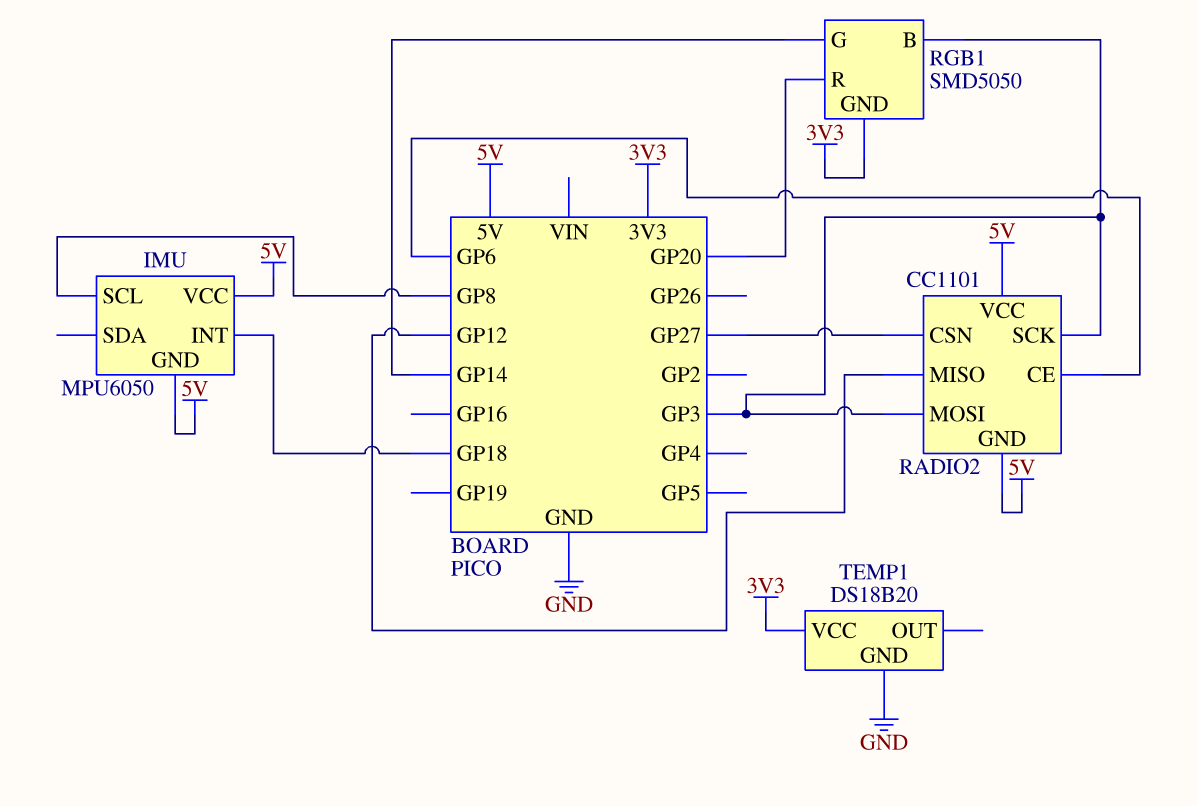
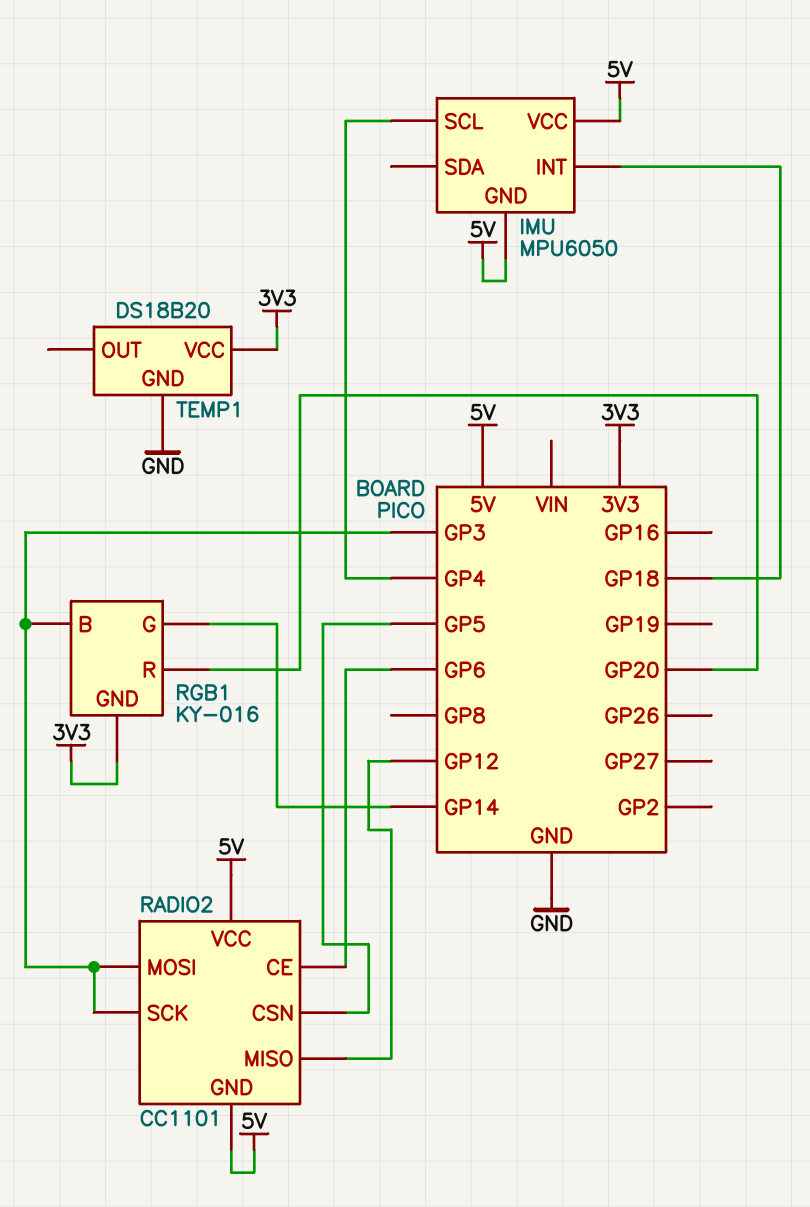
IMU pin SCL: GP8 -> GP4
RADIO2 pin CSN: GP27 -> GP5
RGB1: SMD5050 -> KY-016

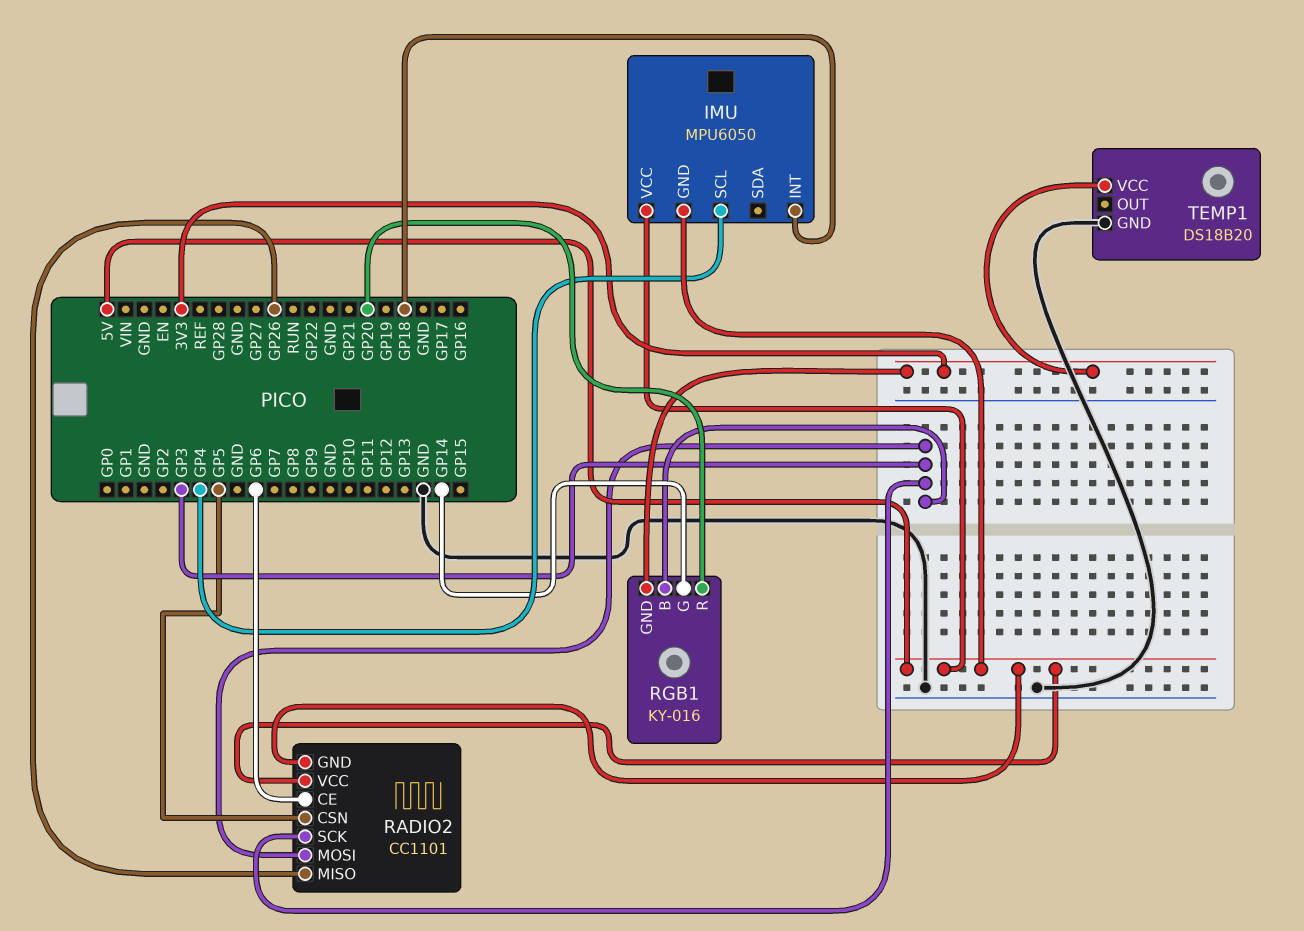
RADIO2 pin MISO: GP12 -> GP26

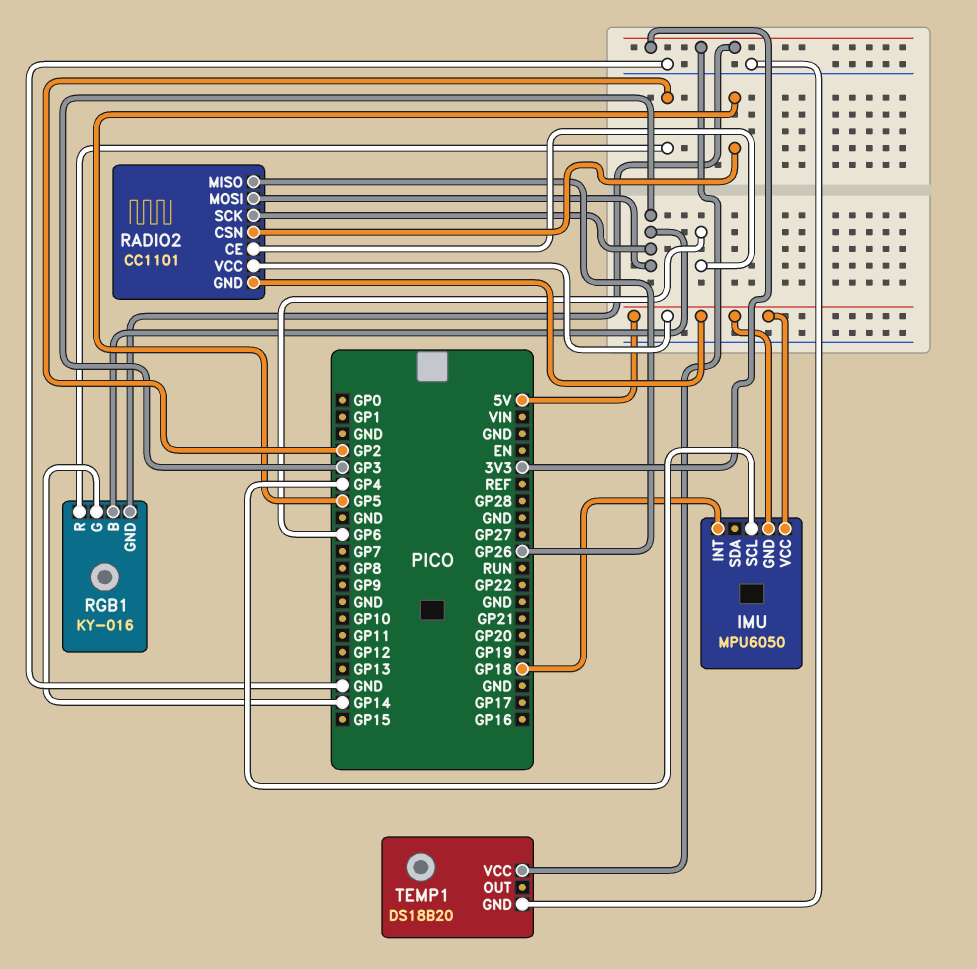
RGB1 pin R: GP20 -> GP2

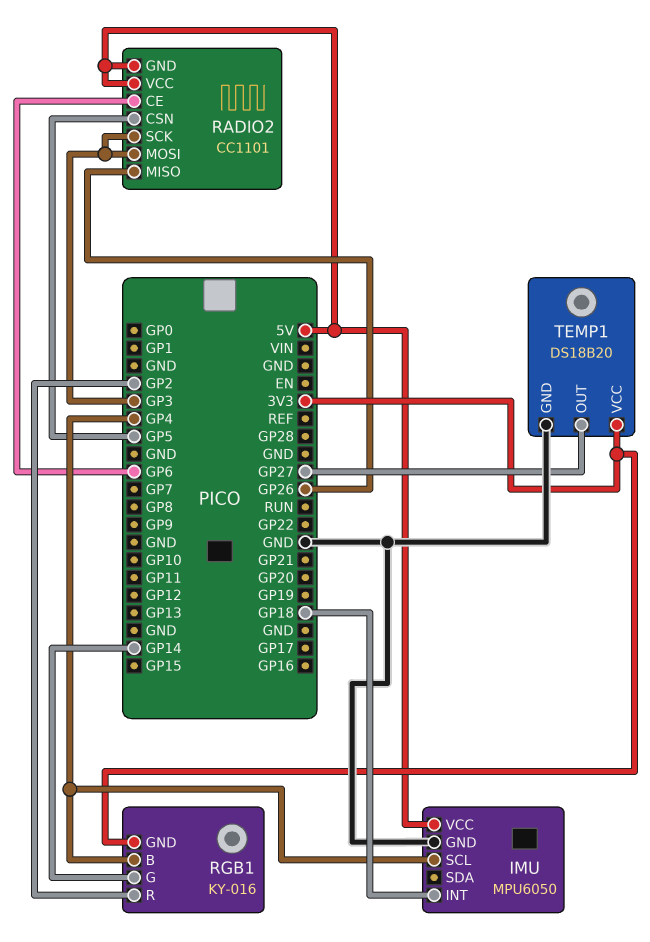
IMU pin GND: 5V -> GND
RGB1 pin B: GP3 -> GP4
TEMP1 pin OUT: none -> GP27

